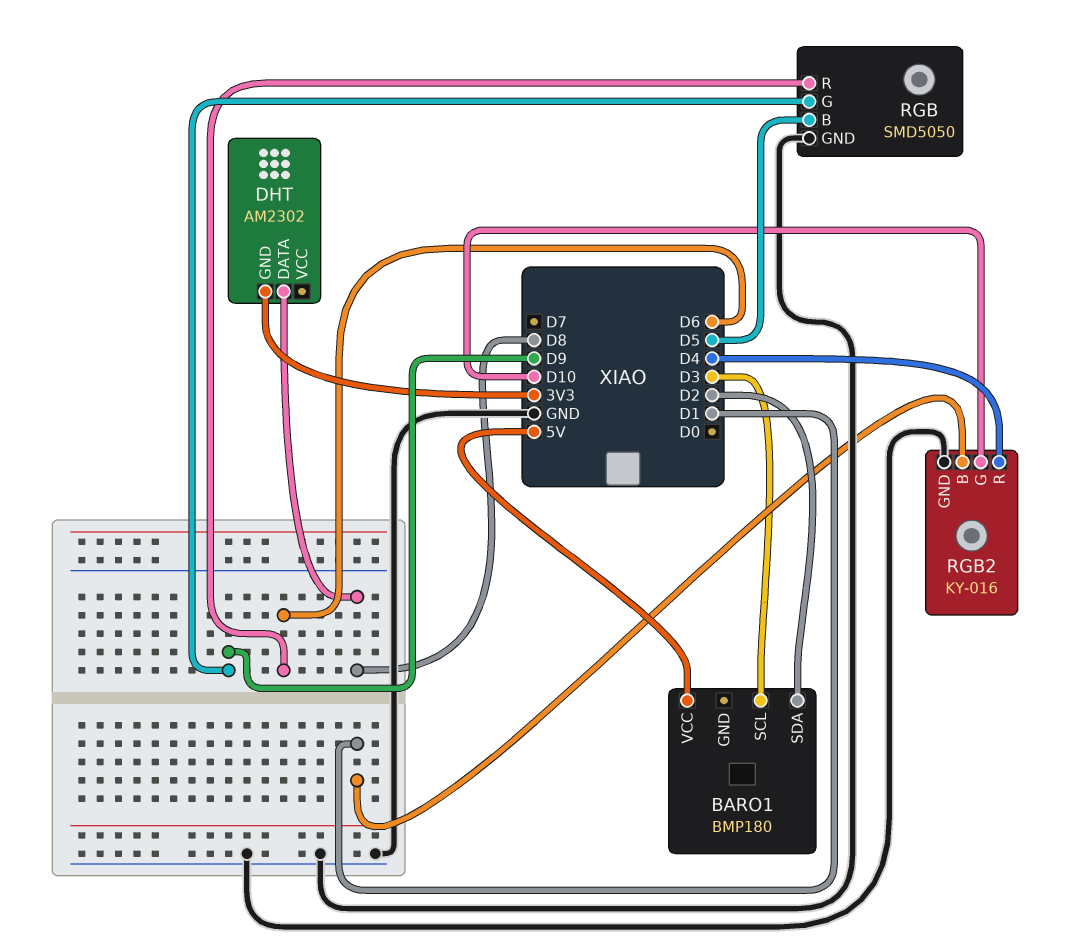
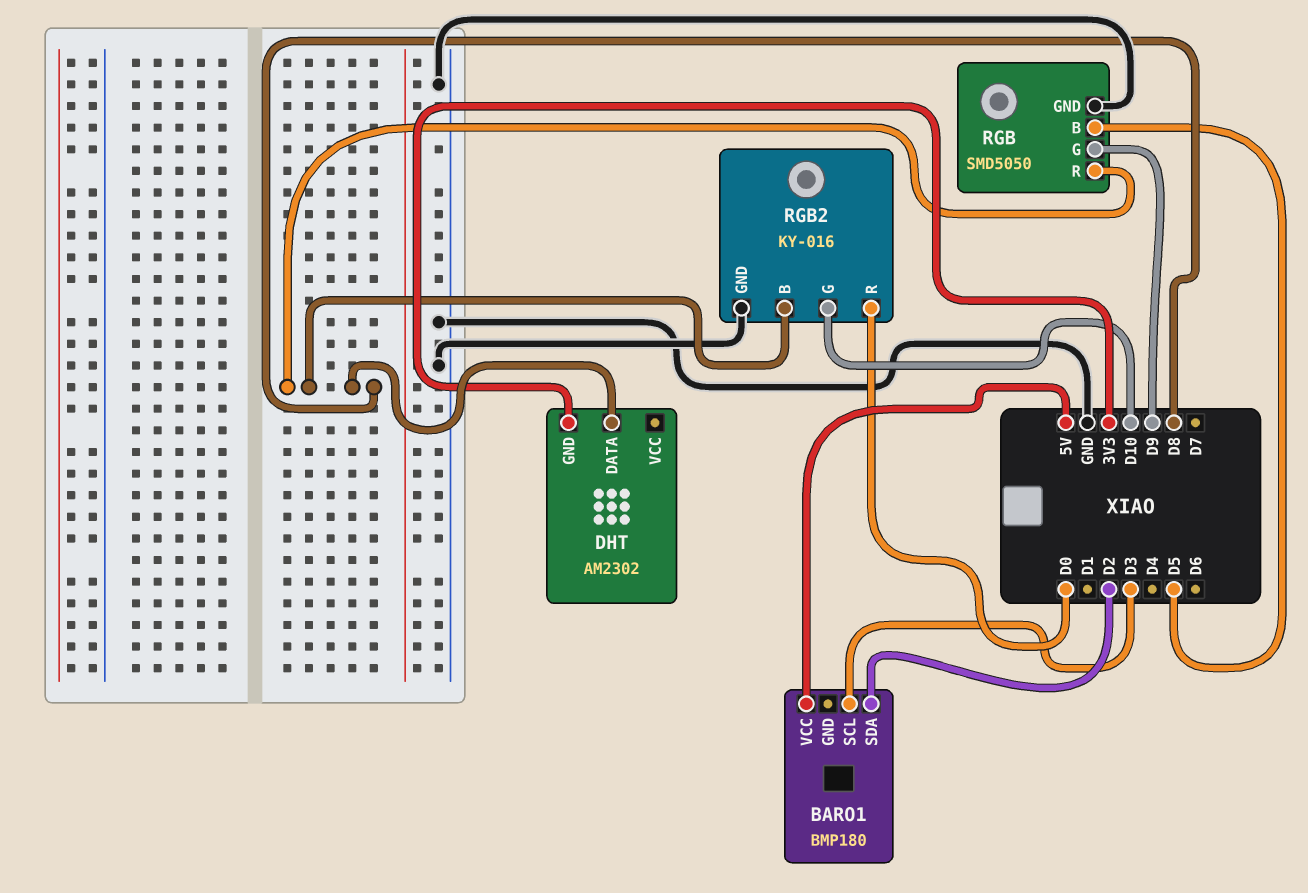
RGB pin R: D6 -> D8
RGB2 pin B: D1 -> D8
RGB2 pin R: D4 -> D0

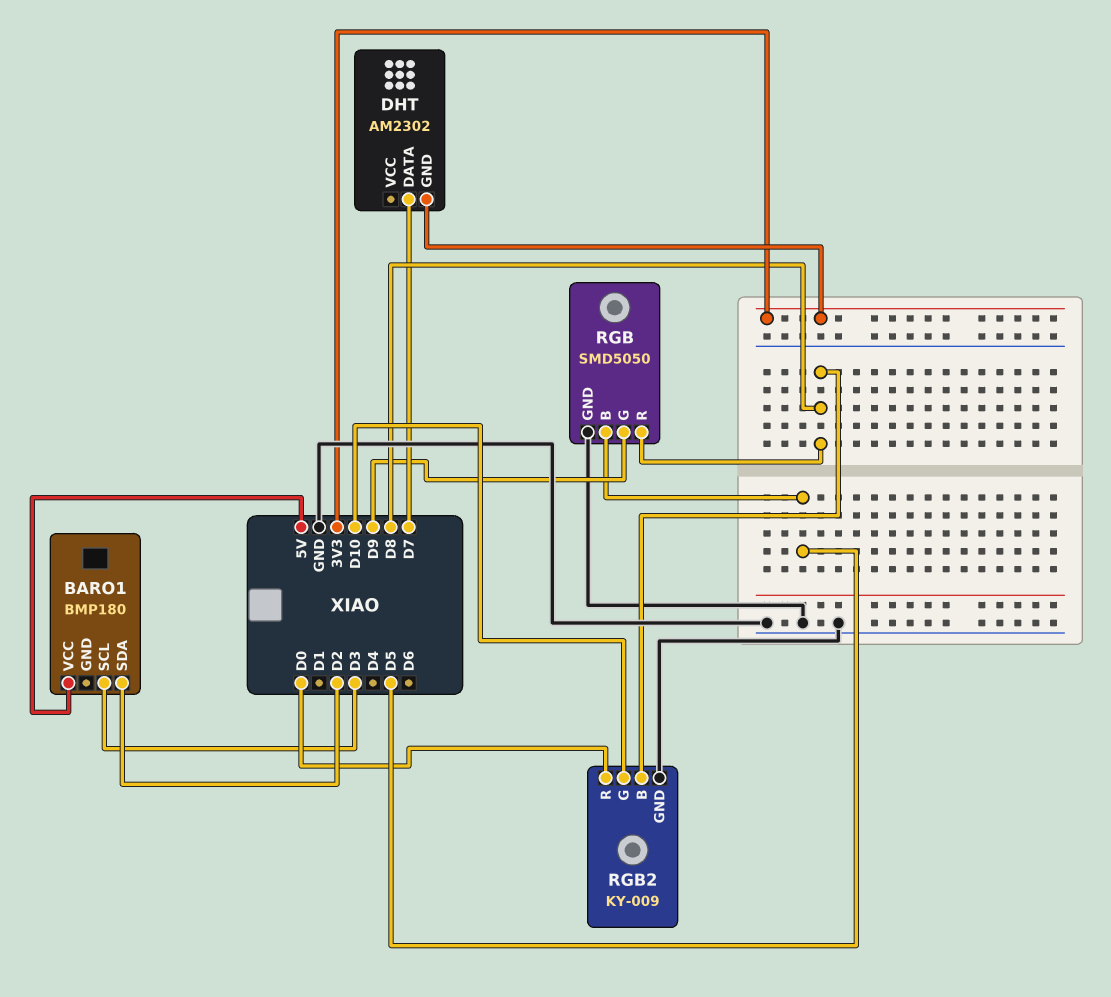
DHT pin DATA: D8 -> D7
RGB2: KY-016 -> KY-009

